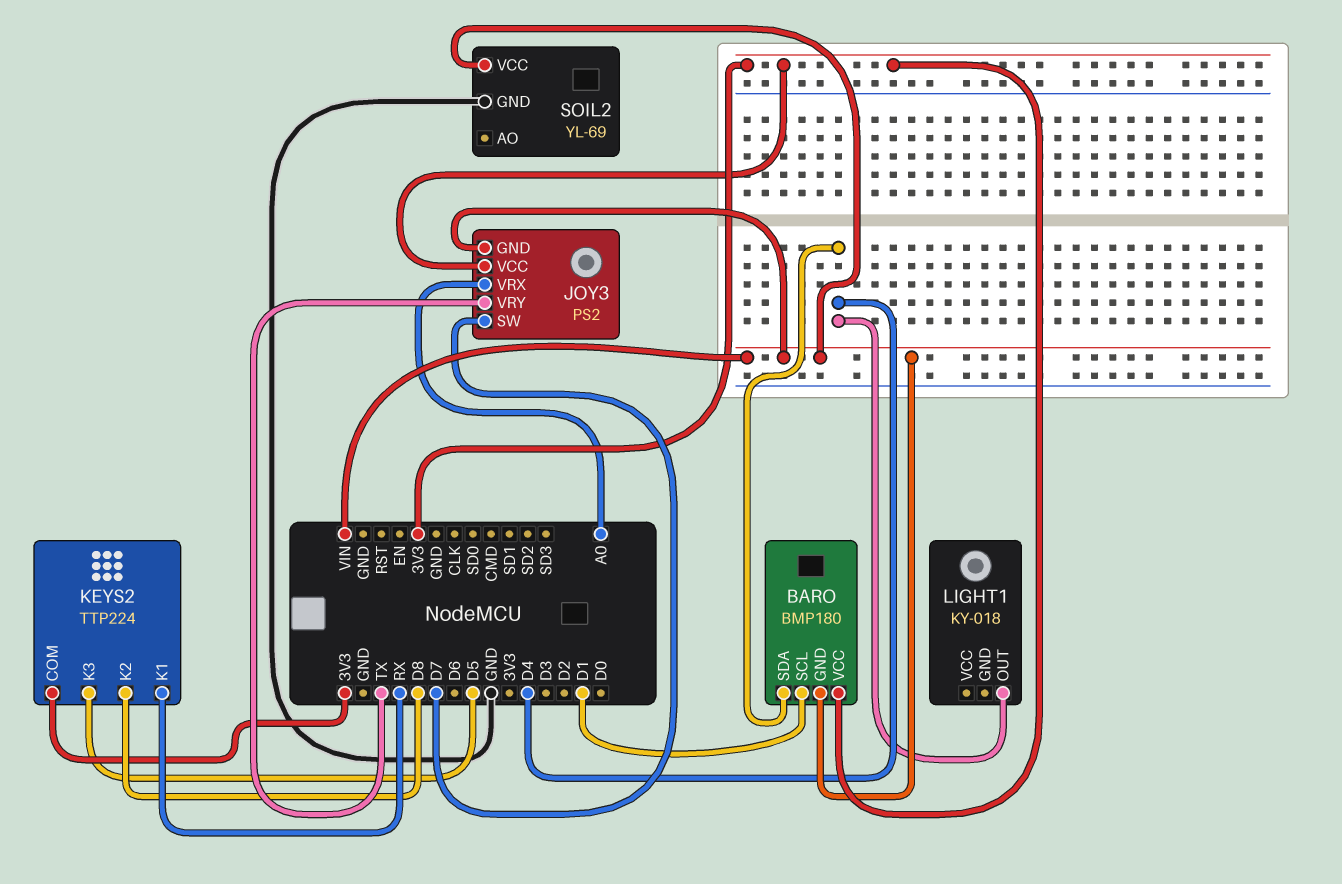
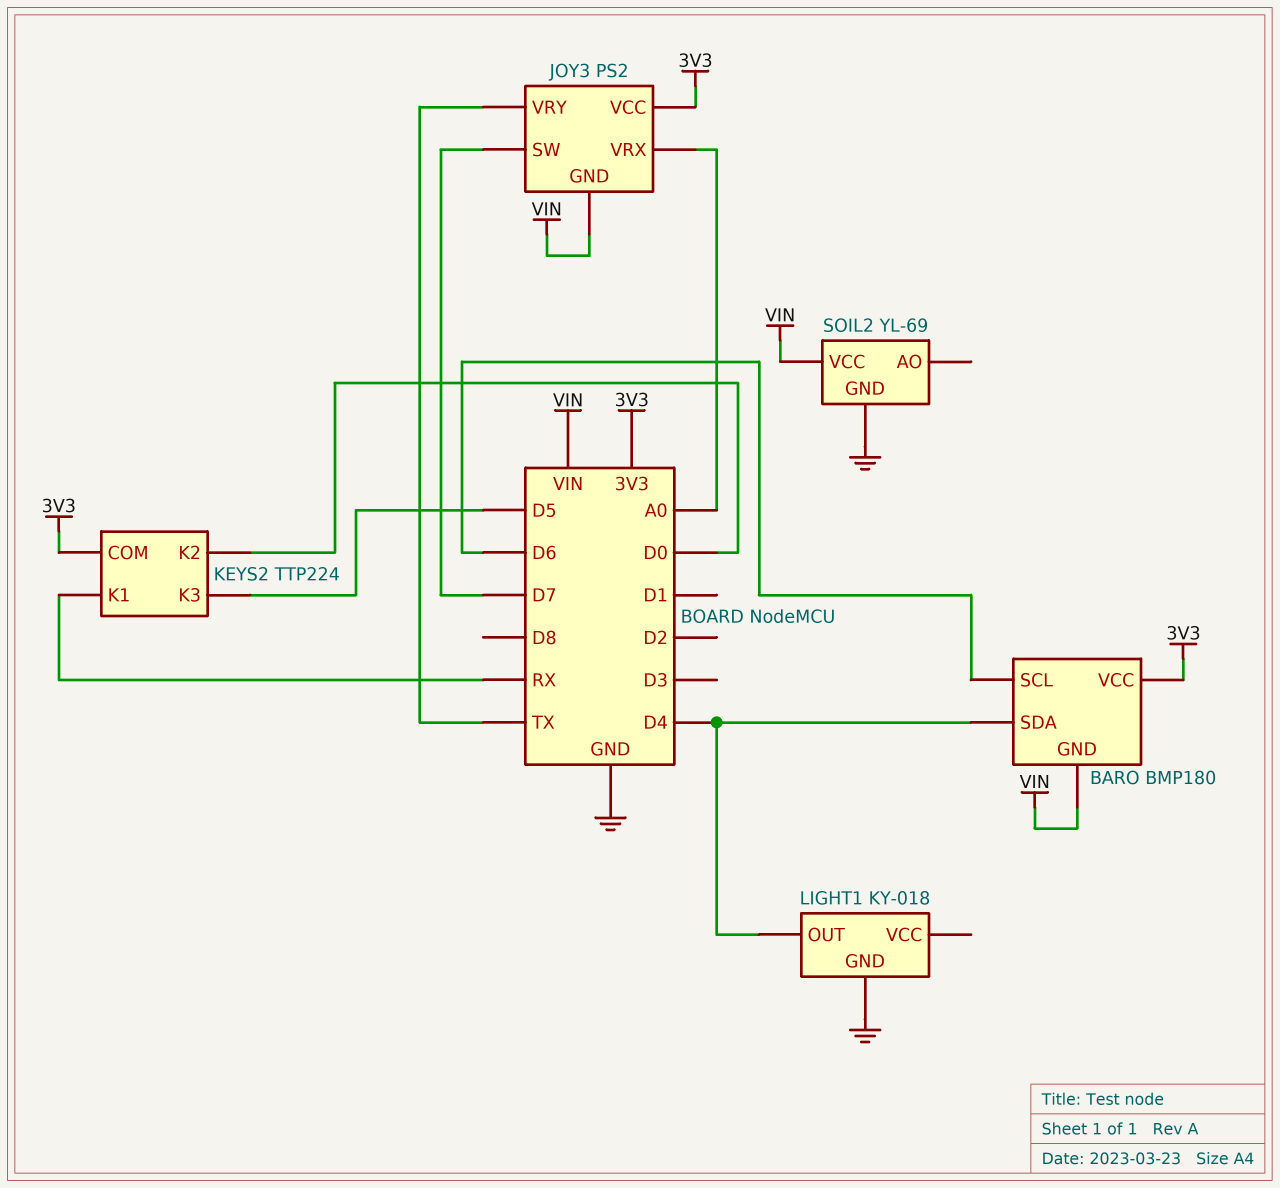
BARO pin SCL: D1 -> D6
KEYS2 pin K2: D8 -> D0
LIGHT1 pin GND: none -> GND

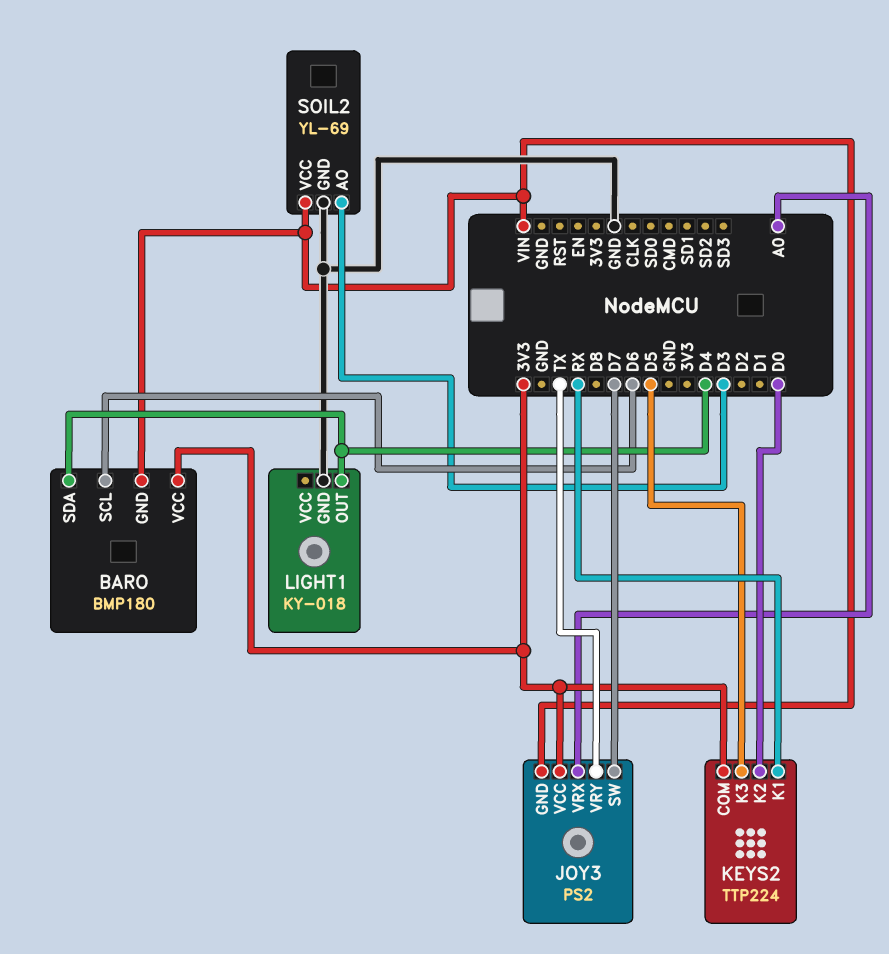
SOIL2 pin AO: none -> D3

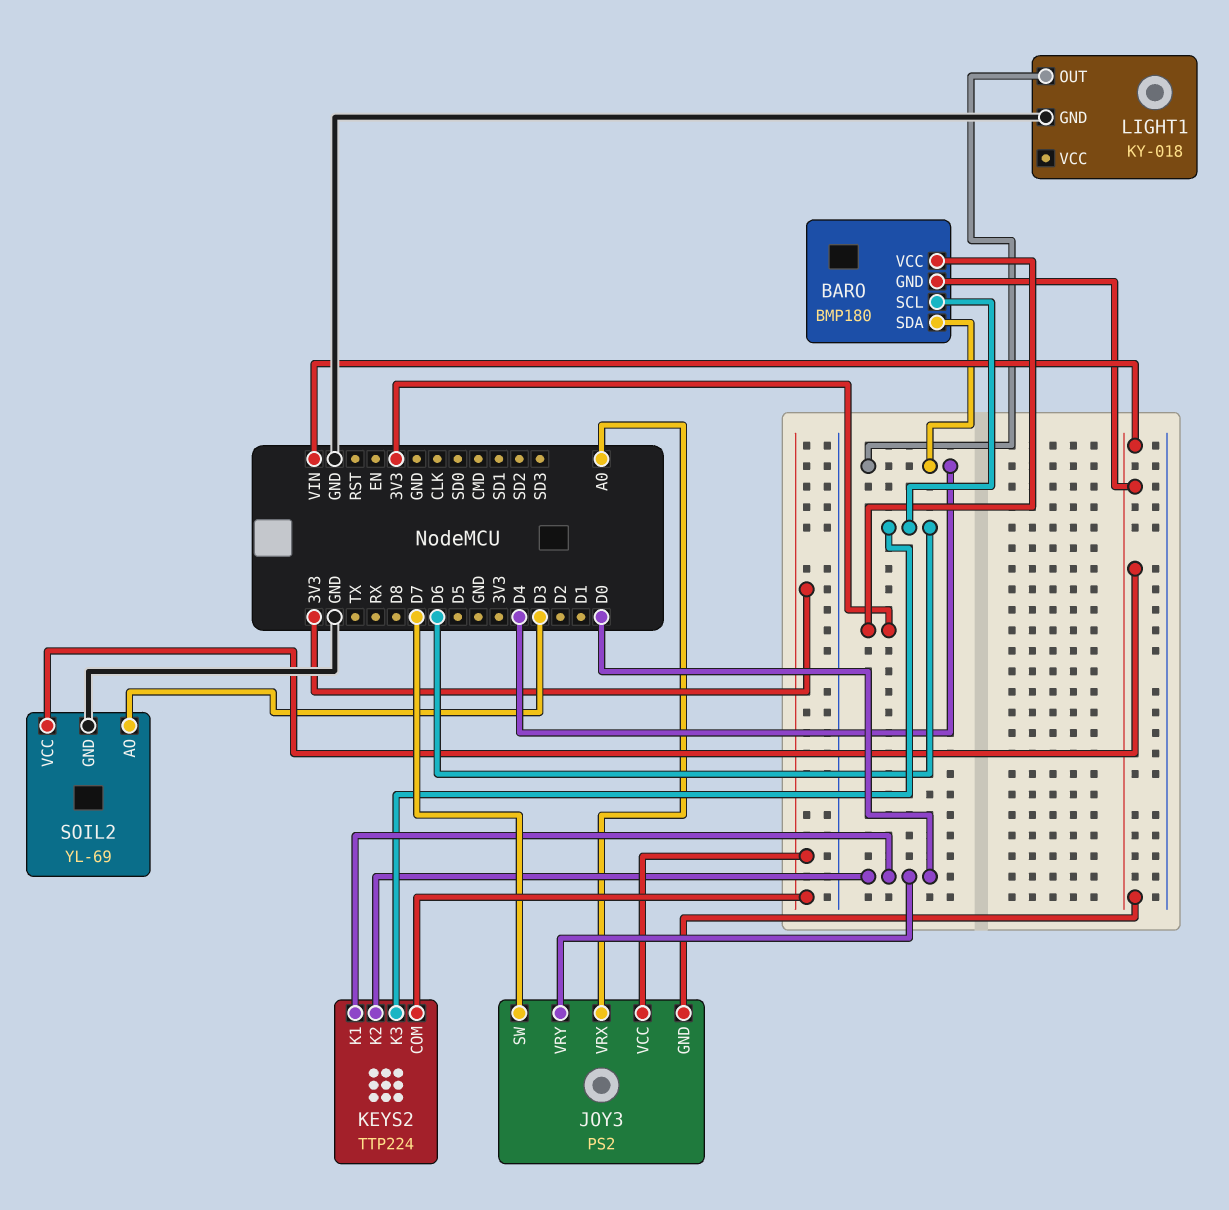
JOY3 pin VRY: TX -> D0
KEYS2 pin K1: RX -> D0
KEYS2 pin K3: D5 -> D6

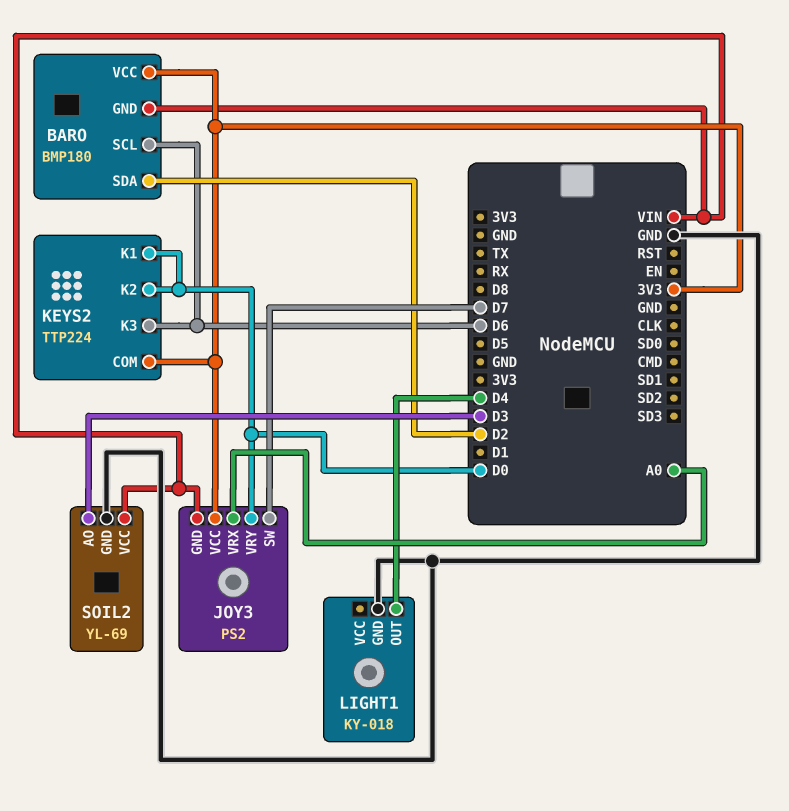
BARO pin SDA: D4 -> D2

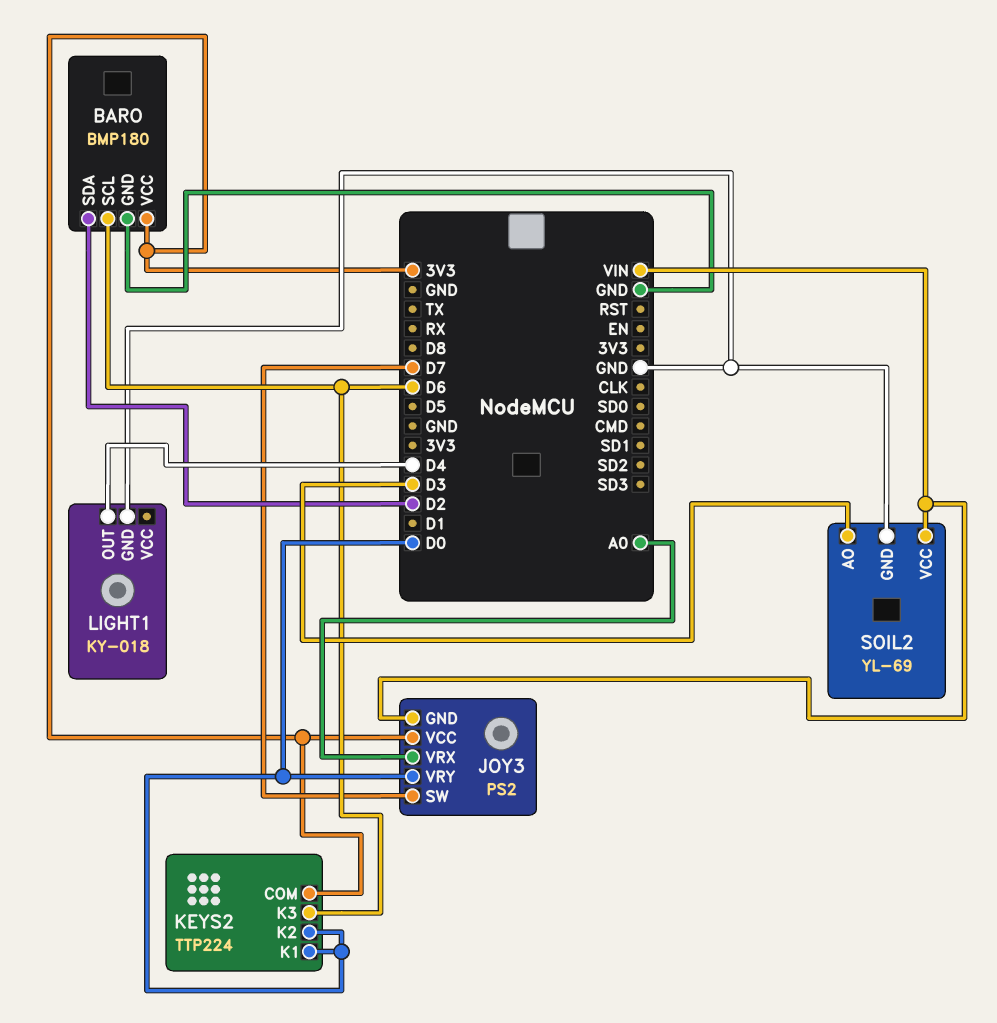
BARO pin GND: VIN -> GND

